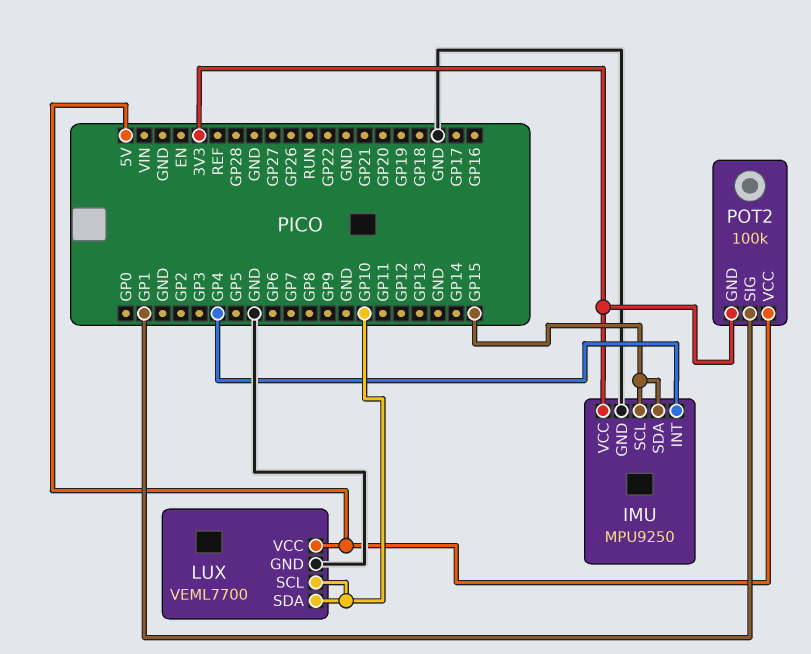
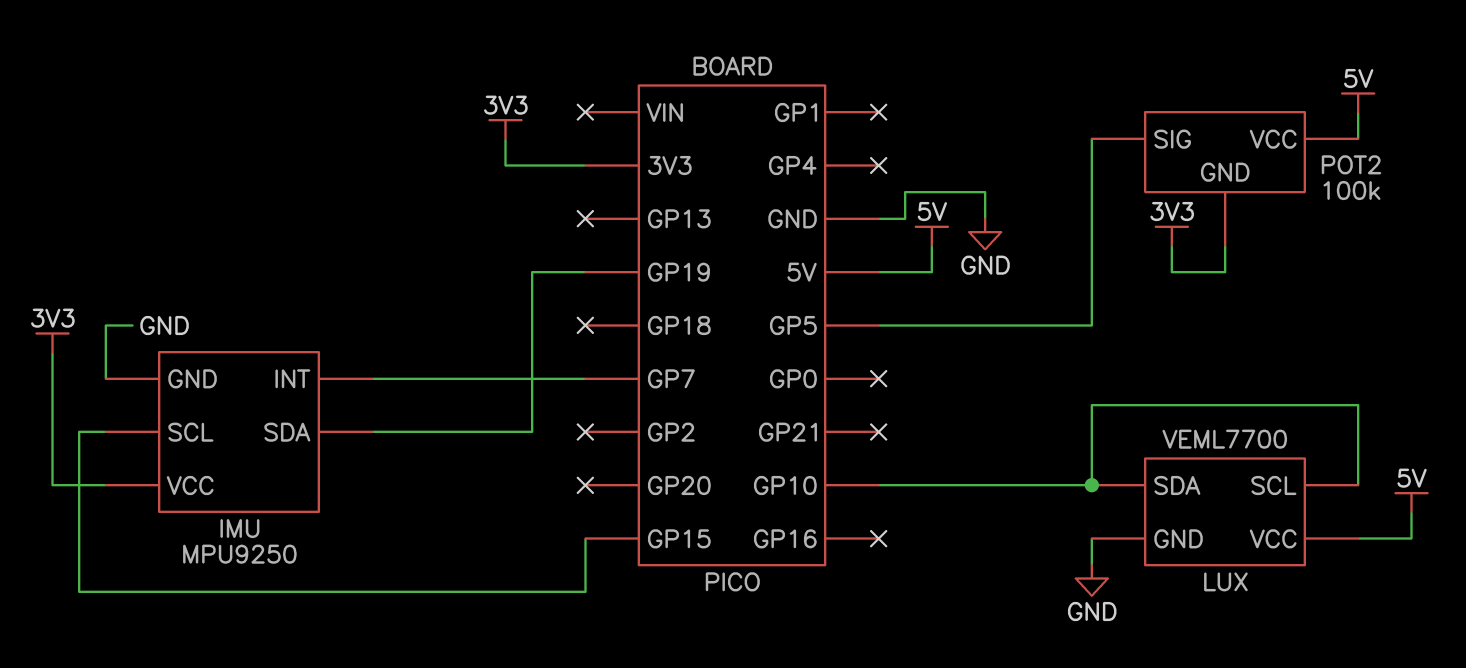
IMU pin INT: GP4 -> GP7
IMU pin SDA: GP15 -> GP19
POT2 pin SIG: GP1 -> GP5

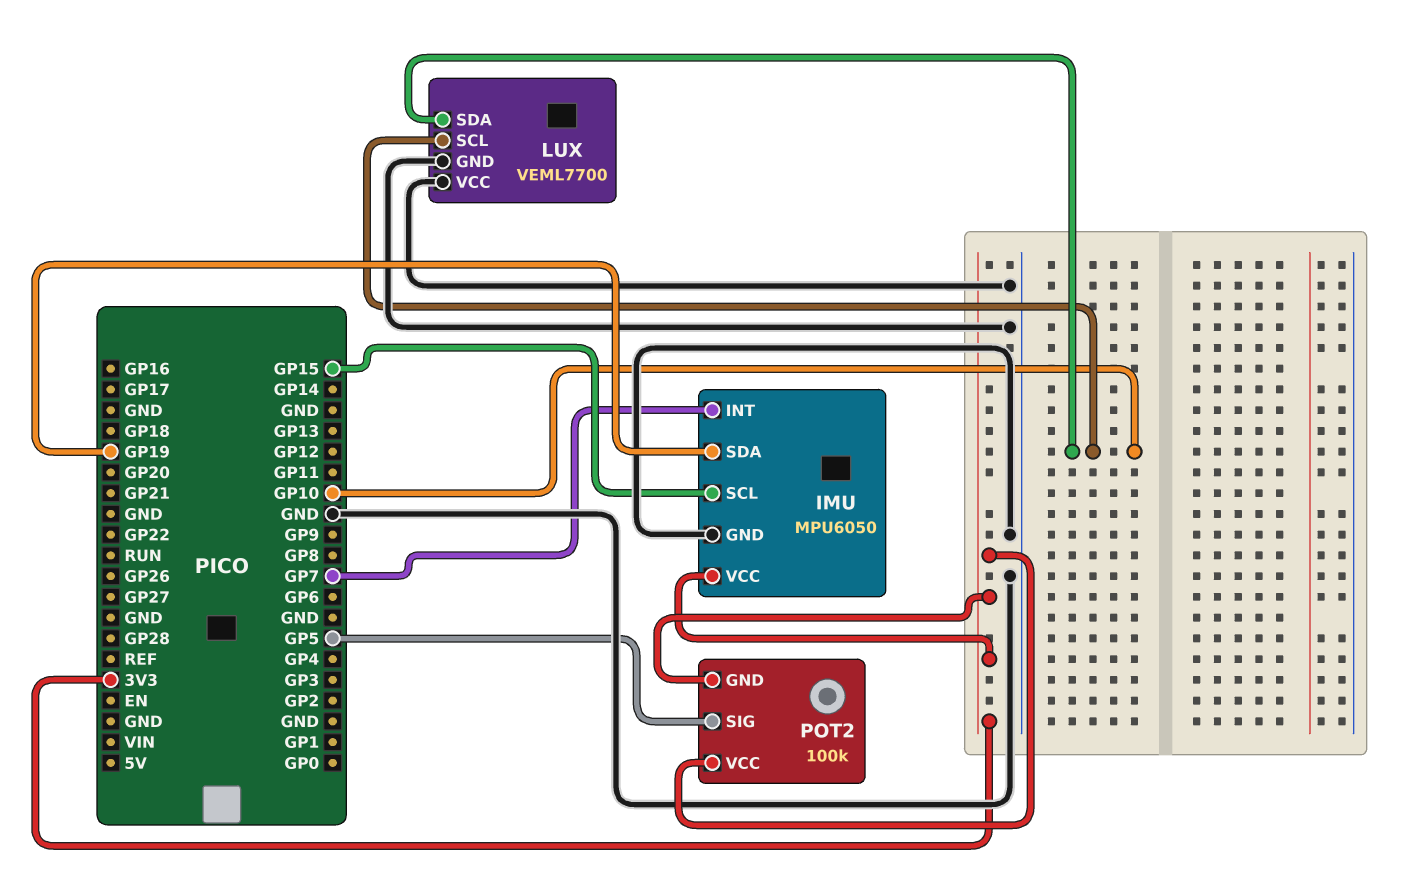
IMU: MPU9250 -> MPU6050
LUX pin VCC: 5V -> GND
POT2 pin VCC: 5V -> 3V3

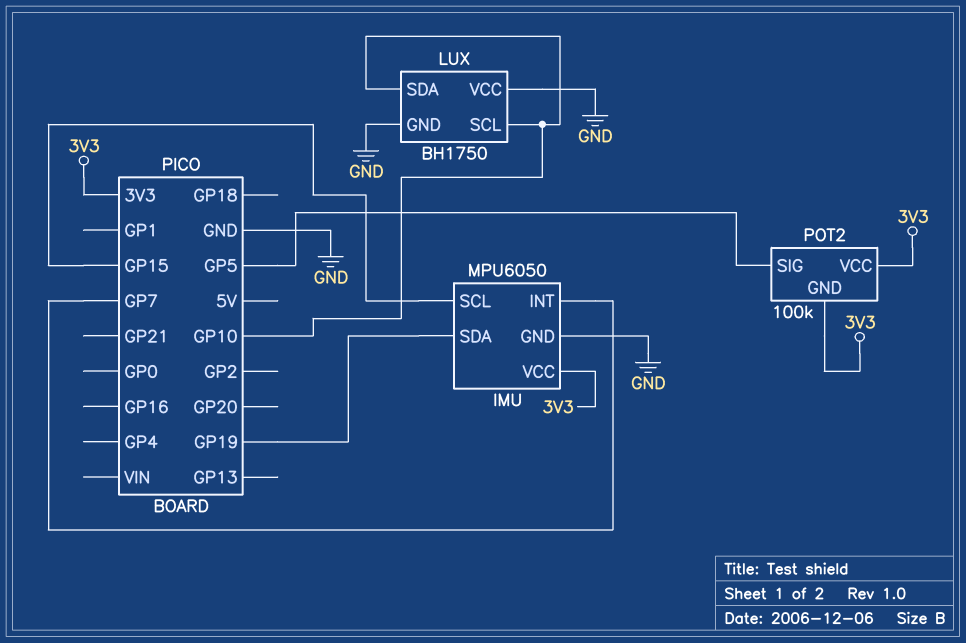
LUX: VEML7700 -> BH1750

